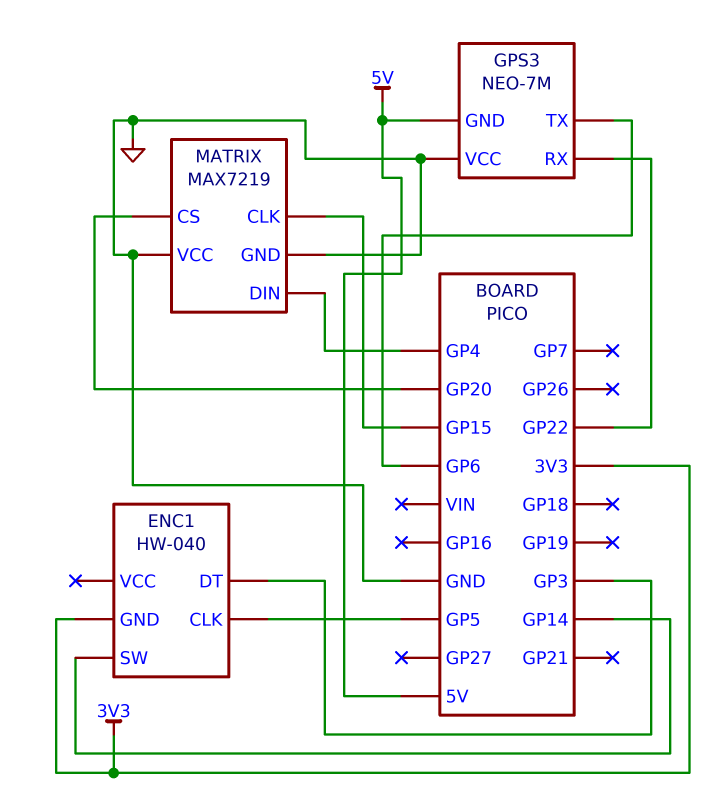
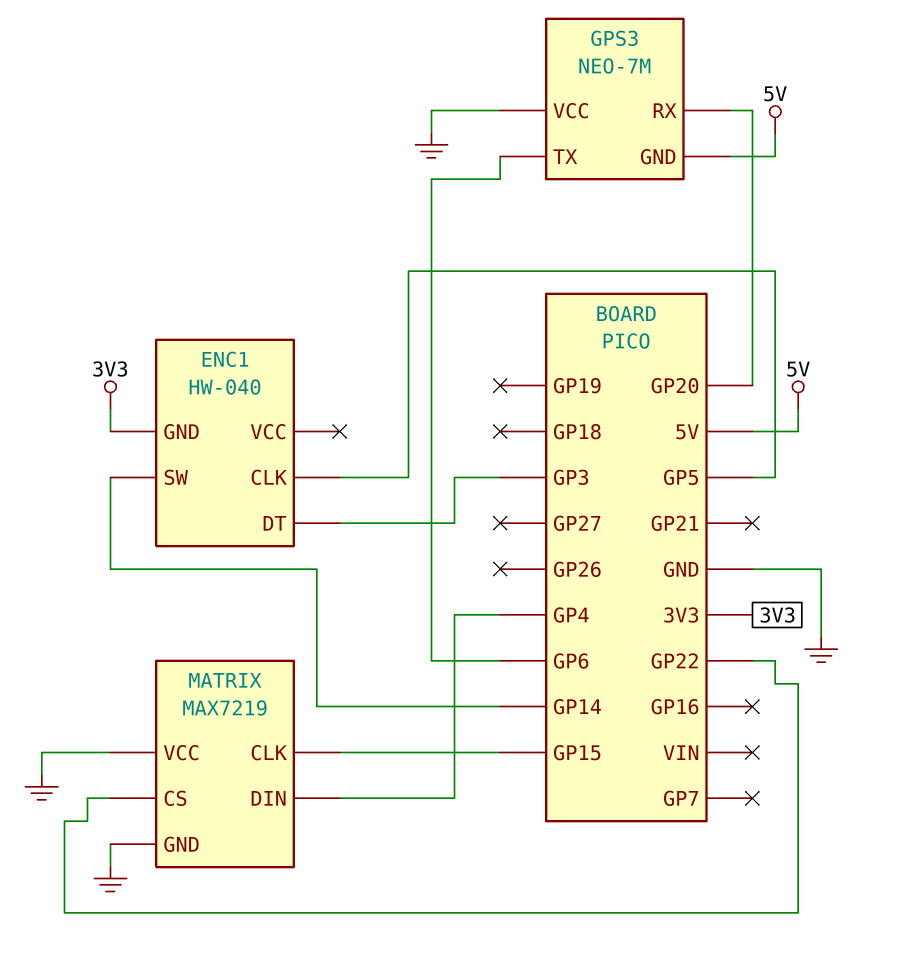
GPS3 pin RX: GP22 -> GP20
MATRIX pin CS: GP20 -> GP22

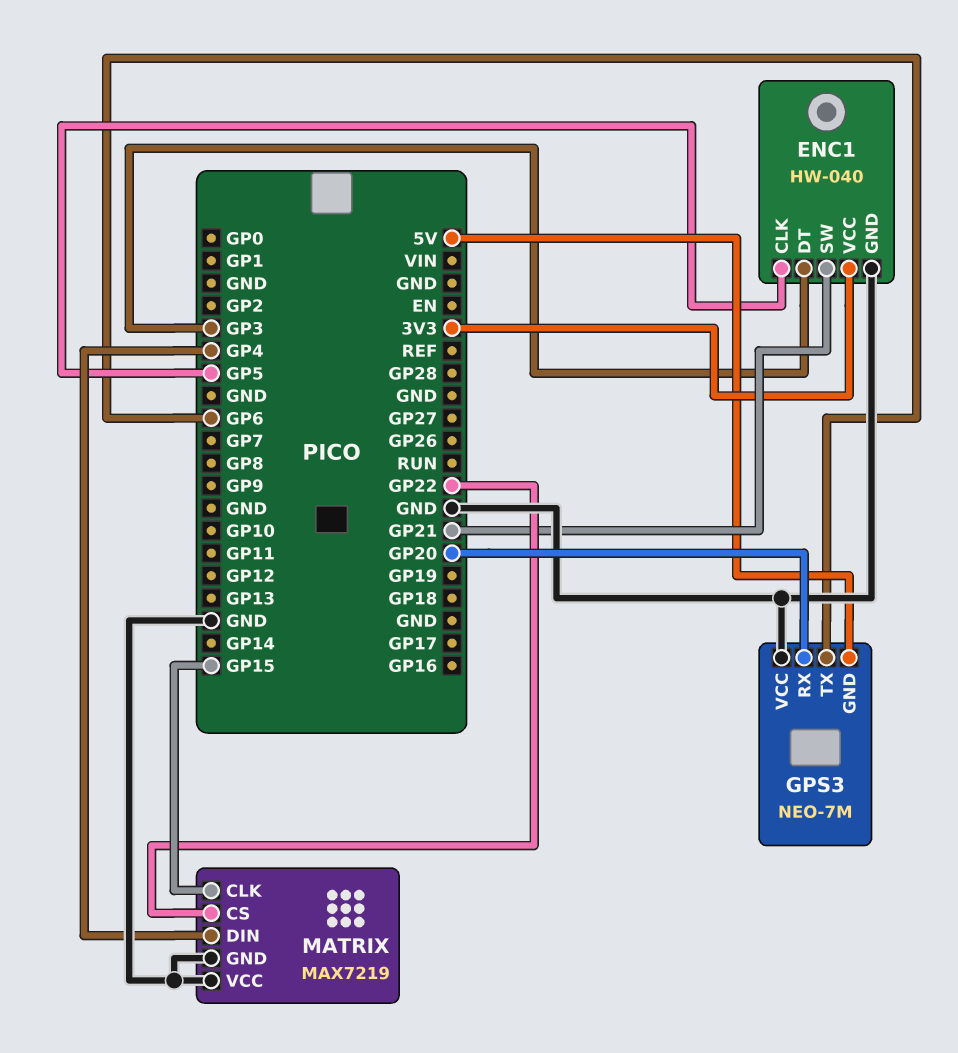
ENC1 pin GND: 3V3 -> GND
ENC1 pin SW: GP14 -> GP21
ENC1 pin VCC: none -> 3V3

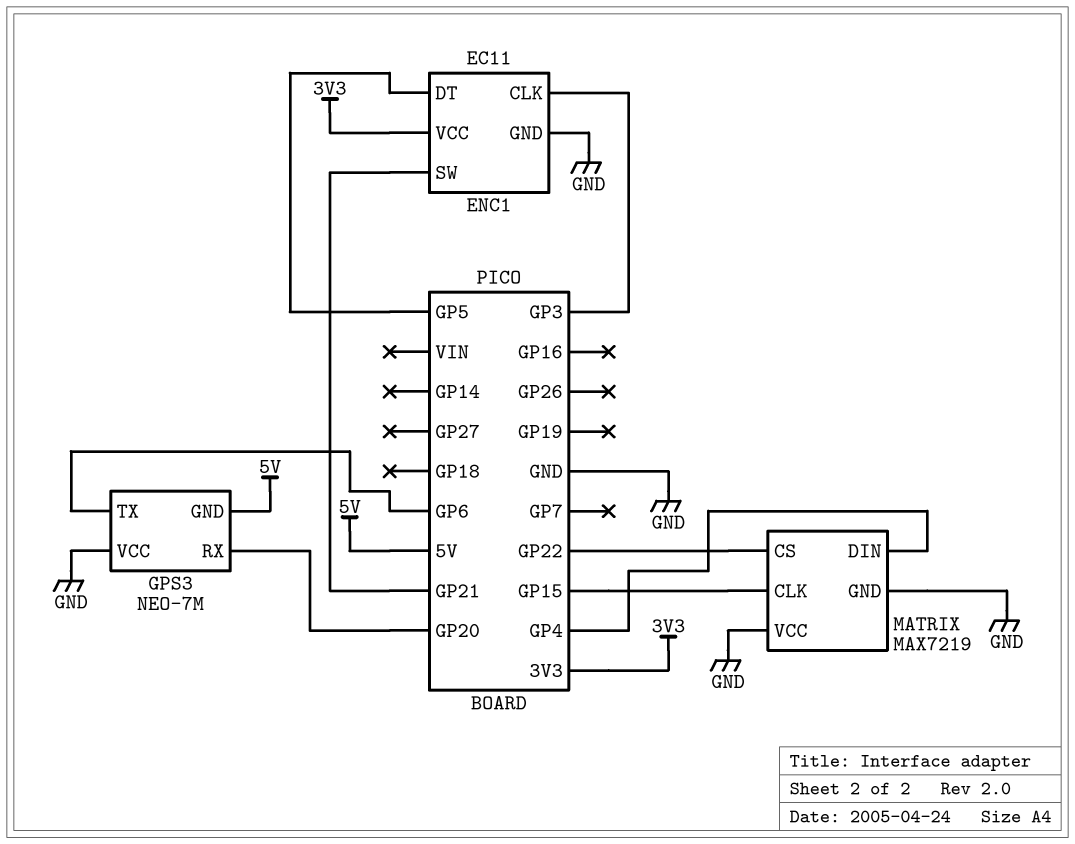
ENC1: HW-040 -> EC11
ENC1 pin CLK: GP5 -> GP3
ENC1 pin DT: GP3 -> GP5

